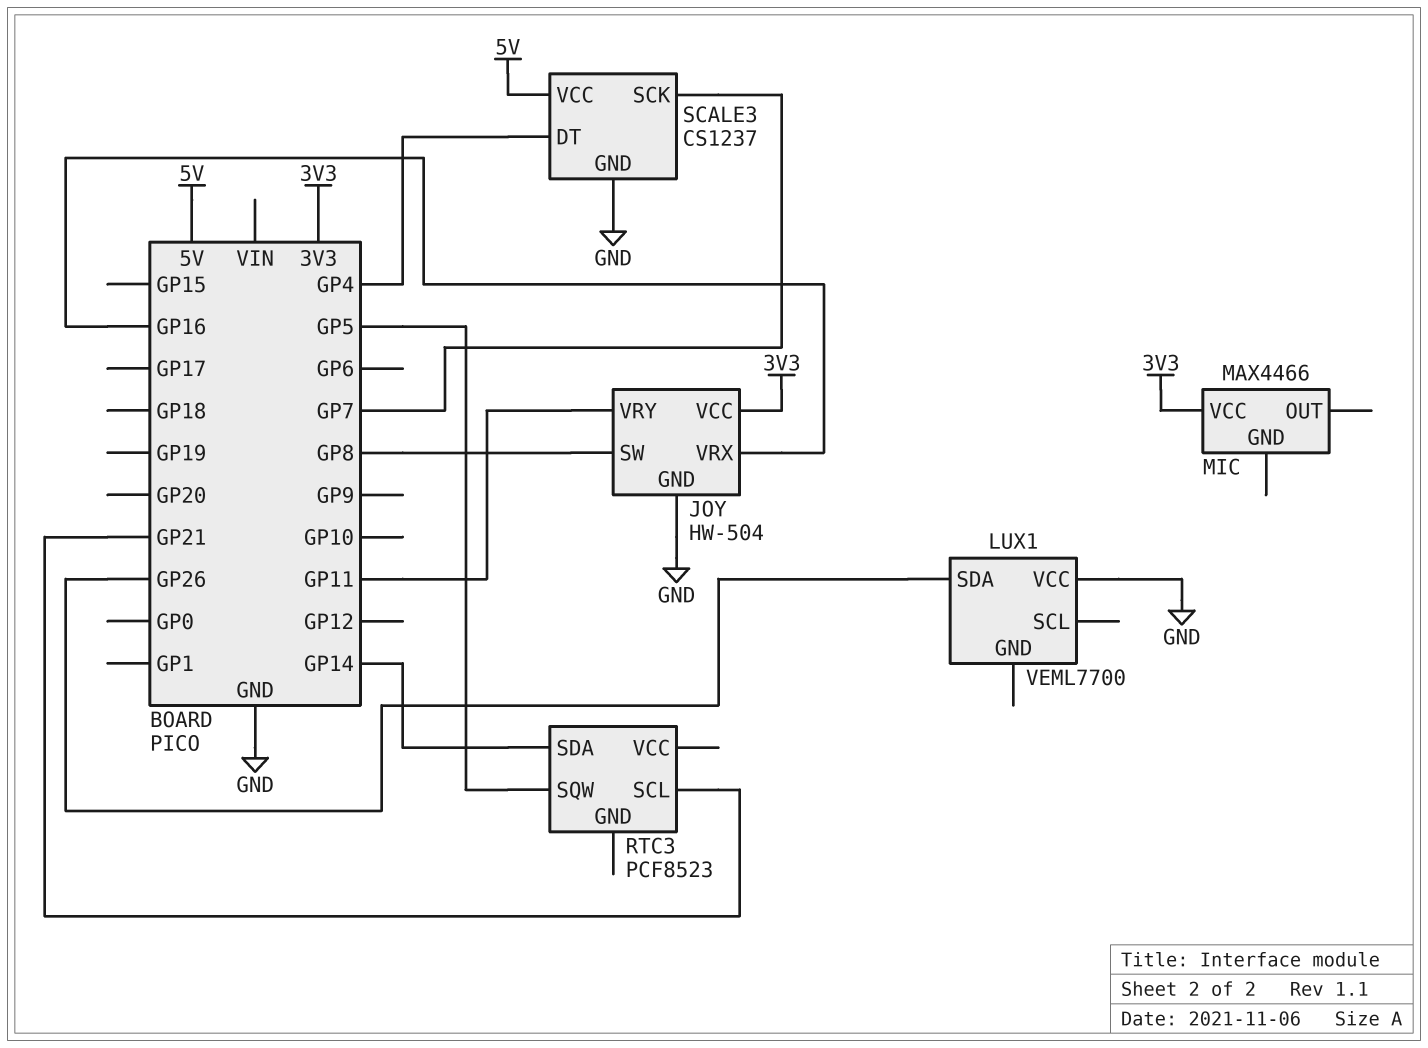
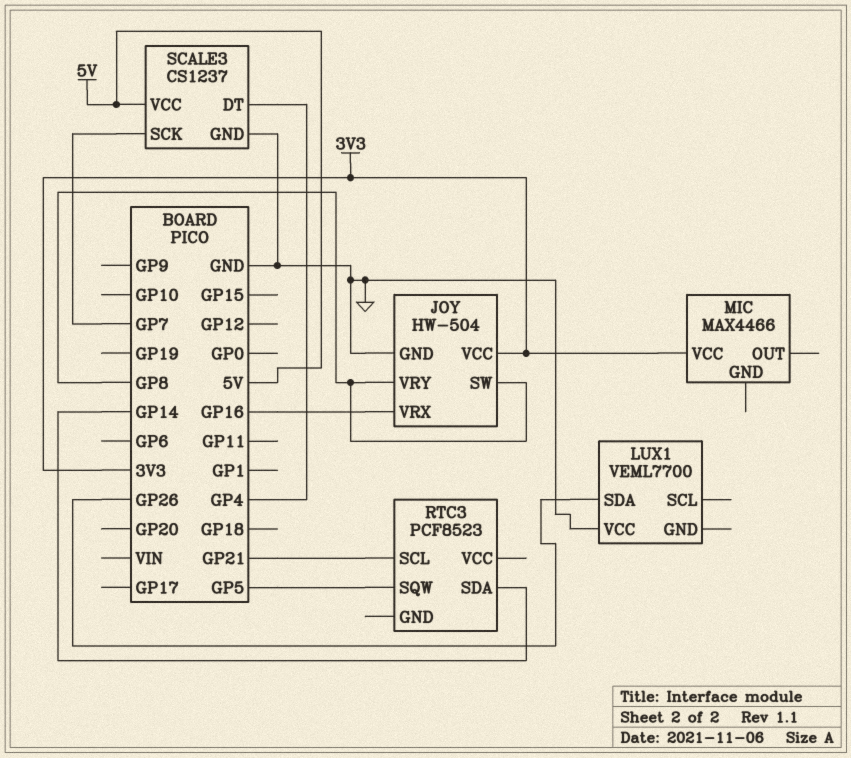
JOY pin VRY: GP11 -> GP8

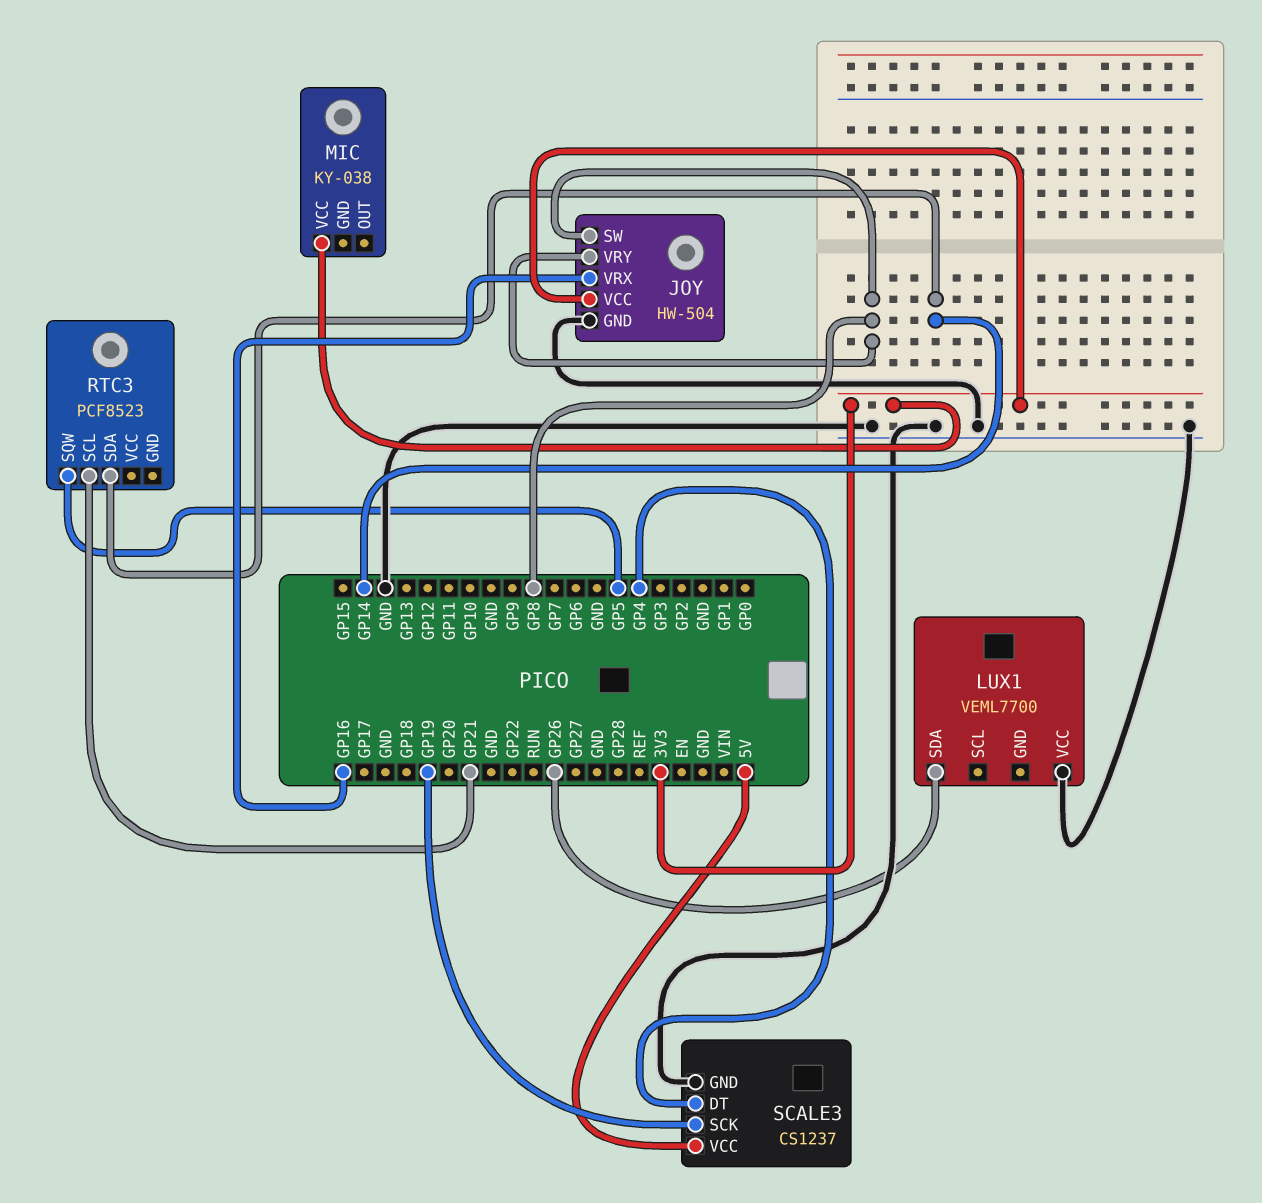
MIC: MAX4466 -> KY-038
SCALE3 pin SCK: GP7 -> GP19

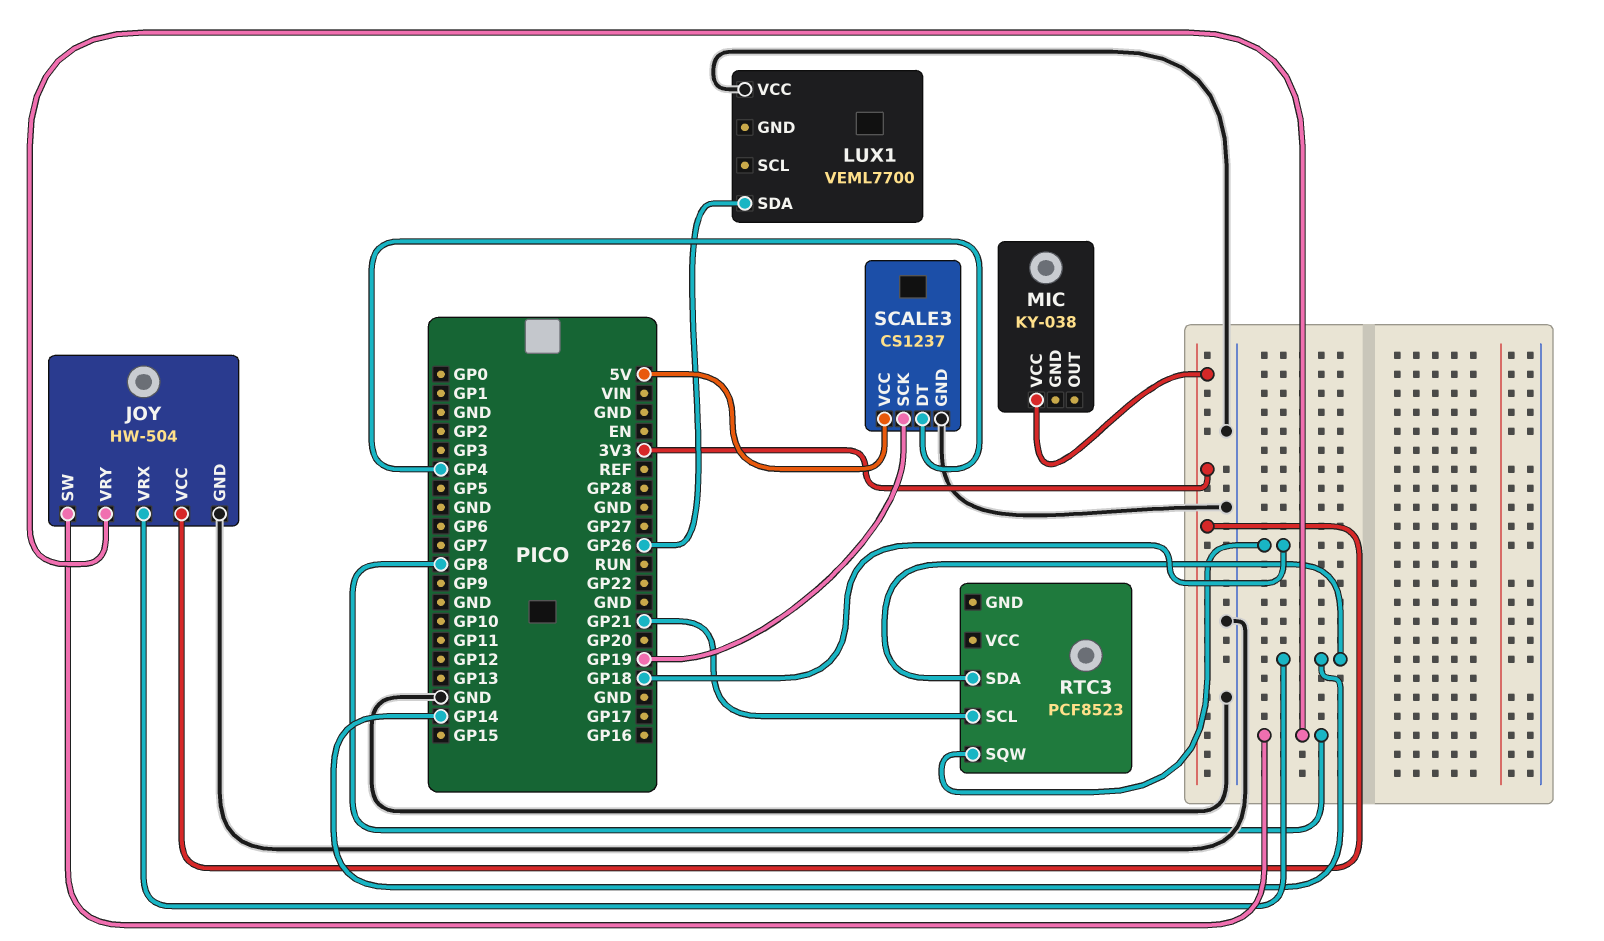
JOY pin VRX: GP16 -> GP14
RTC3 pin SQW: GP5 -> GP18

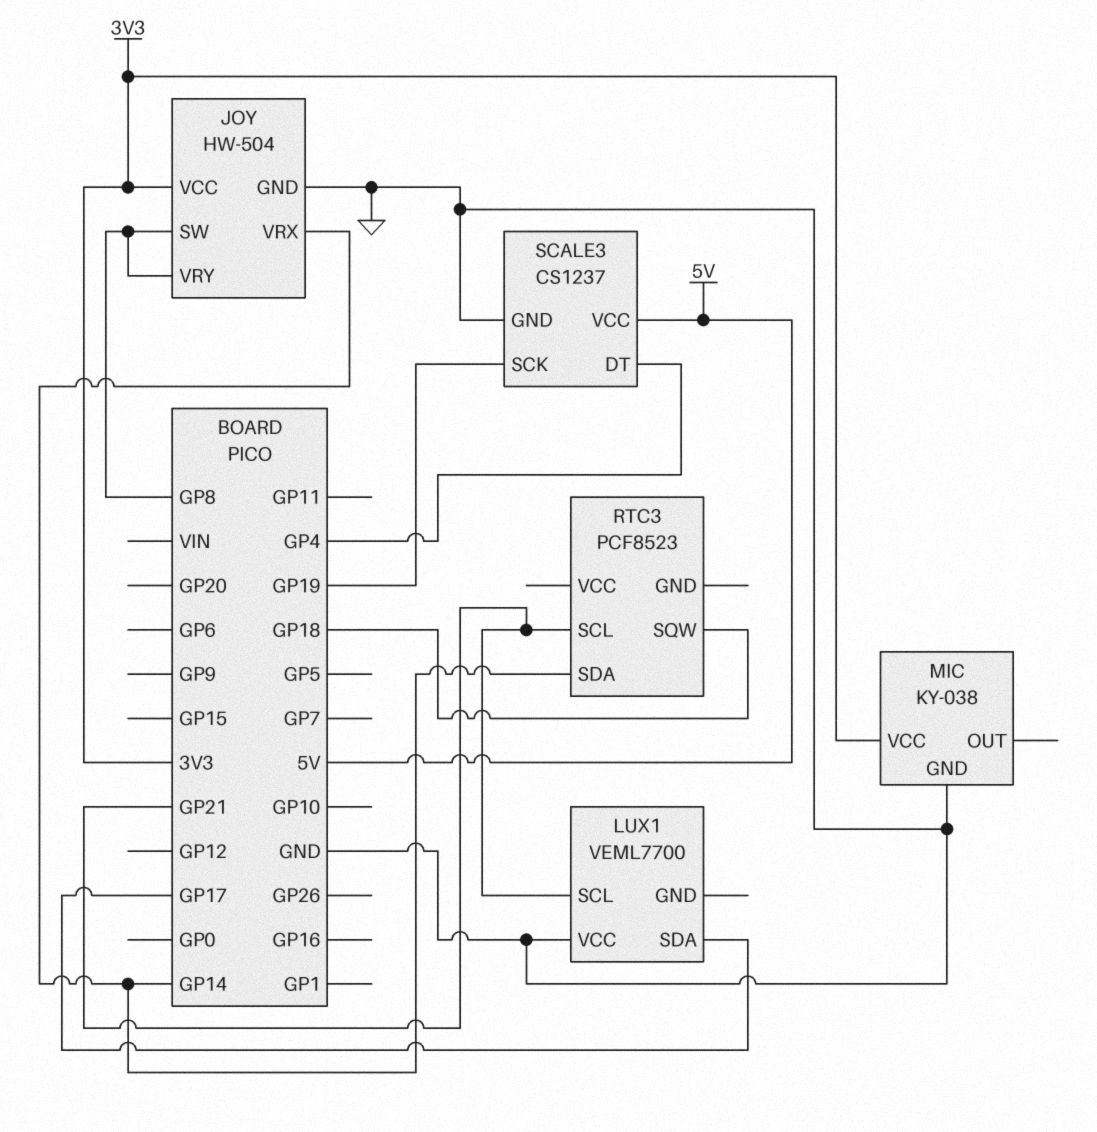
LUX1 pin SCL: none -> GP21
LUX1 pin SDA: GP26 -> GP17
MIC pin GND: none -> GND

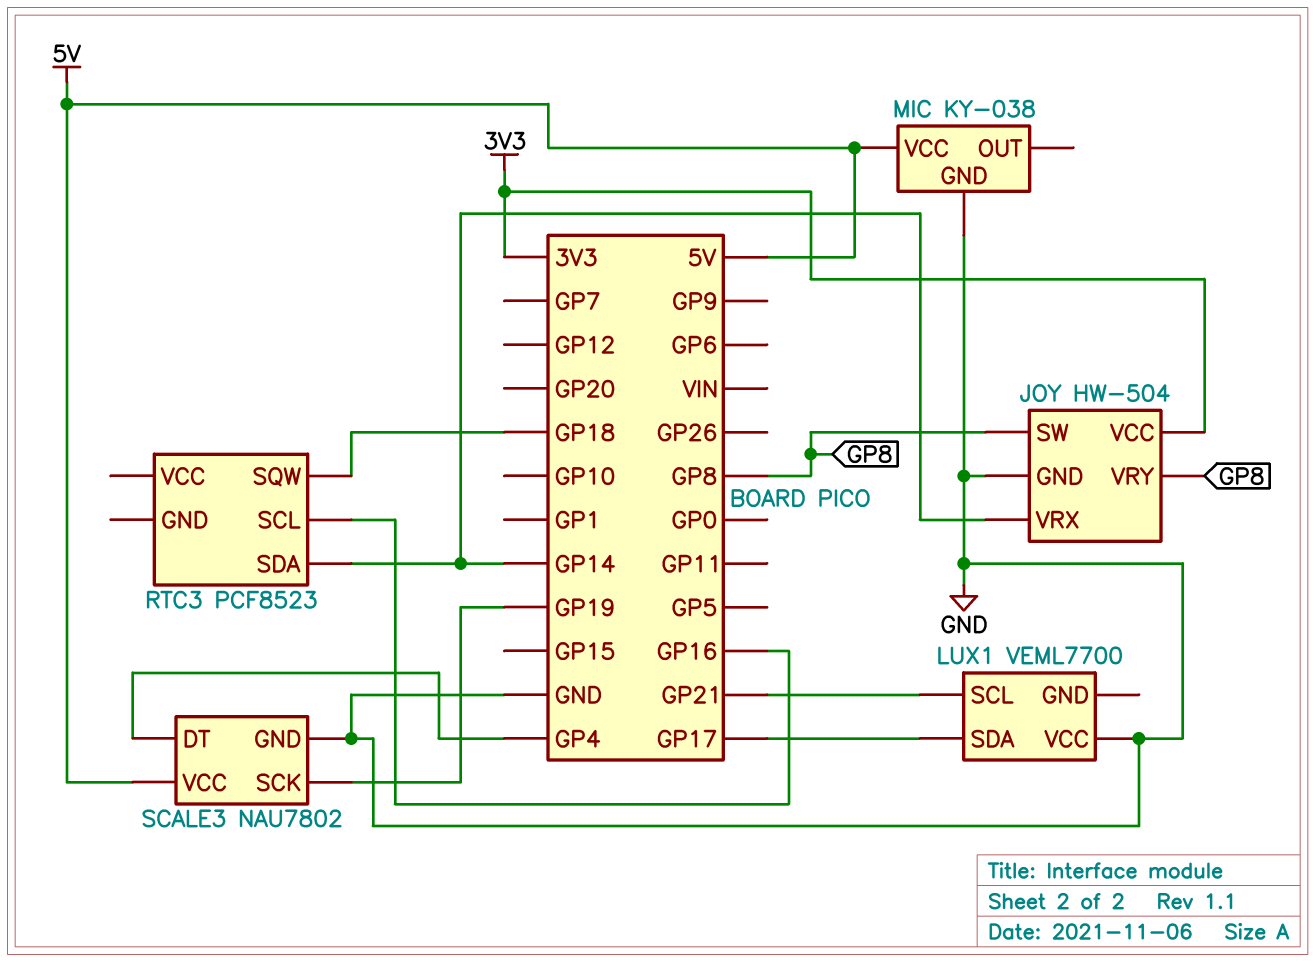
MIC pin VCC: 3V3 -> 5V
RTC3 pin SCL: GP21 -> GP16
SCALE3: CS1237 -> NAU7802

